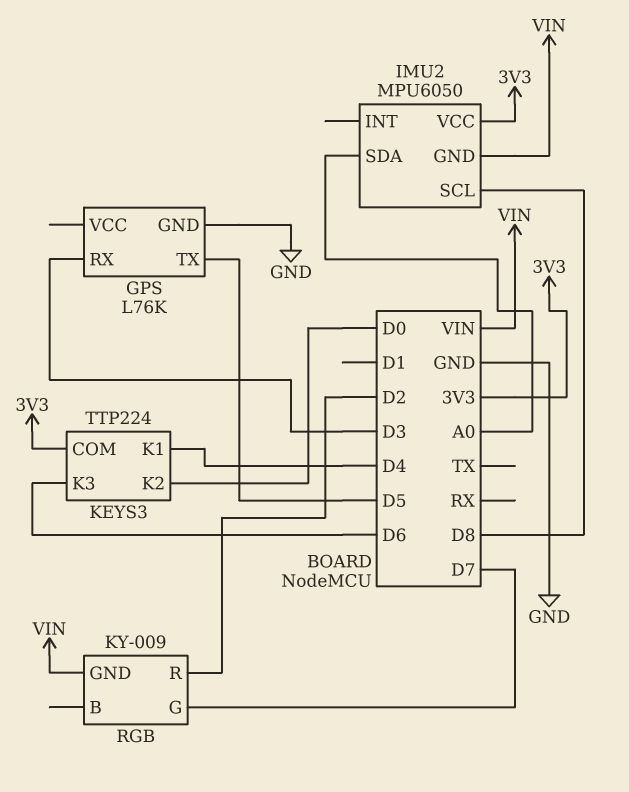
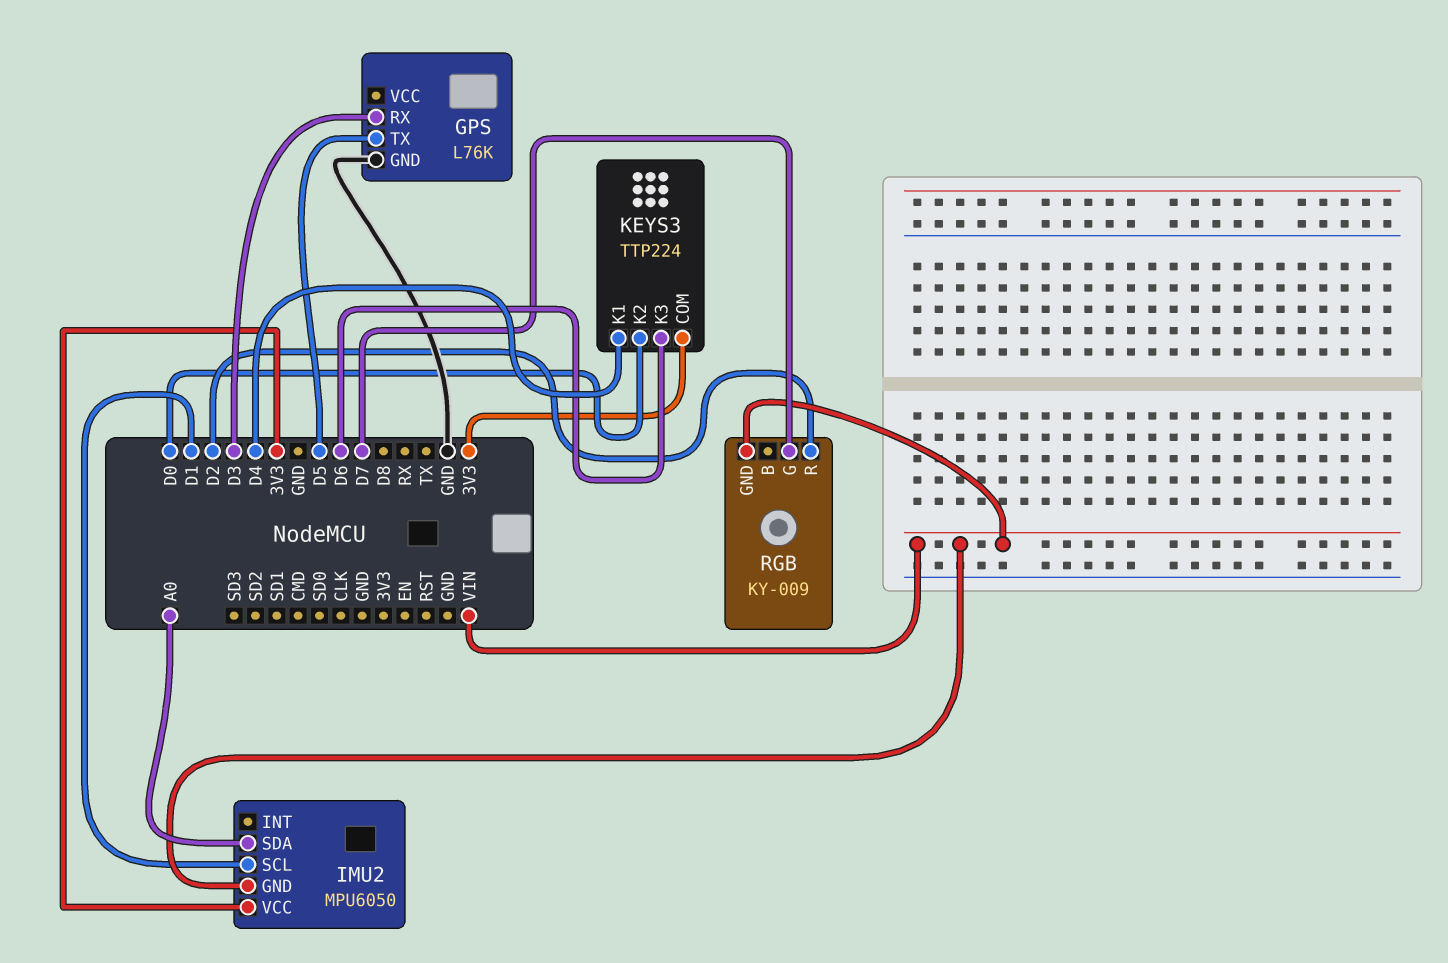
IMU2 pin SCL: D8 -> D1

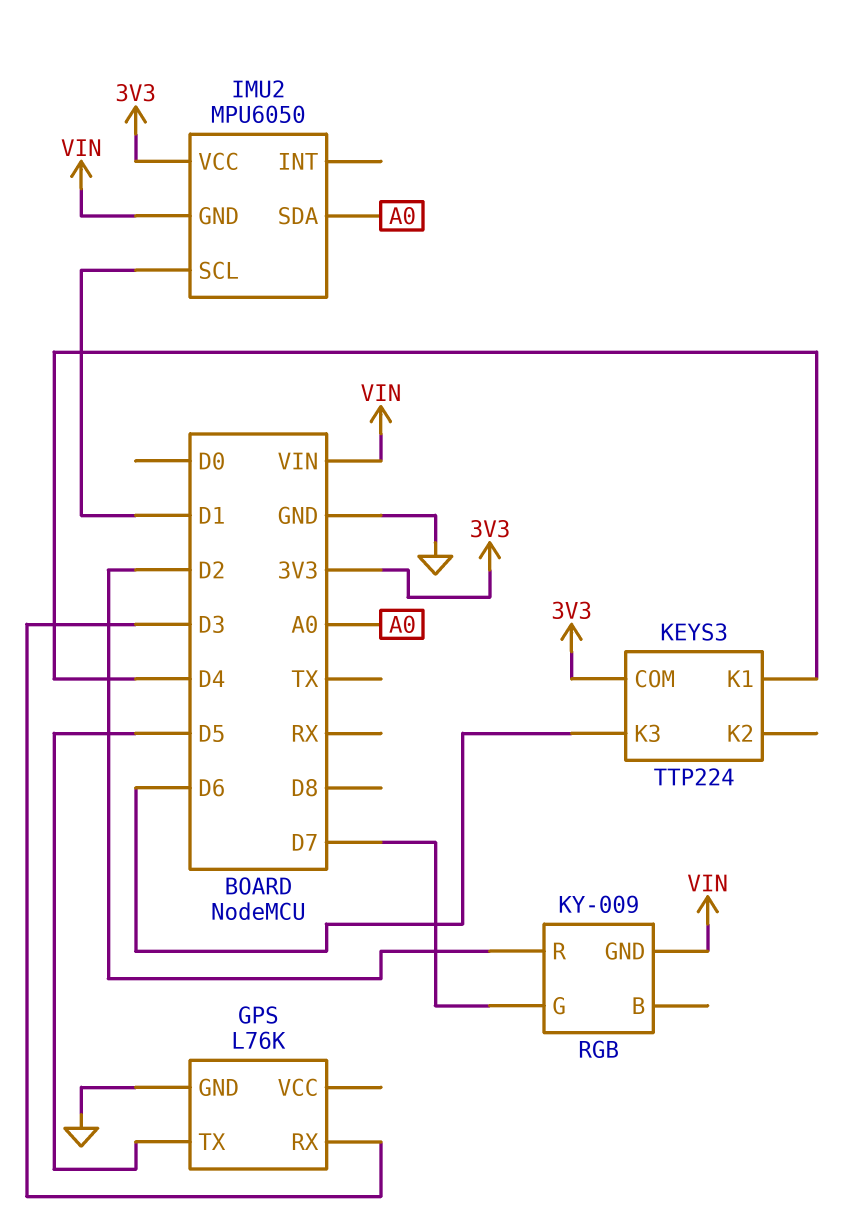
KEYS3 pin K2: D0 -> none

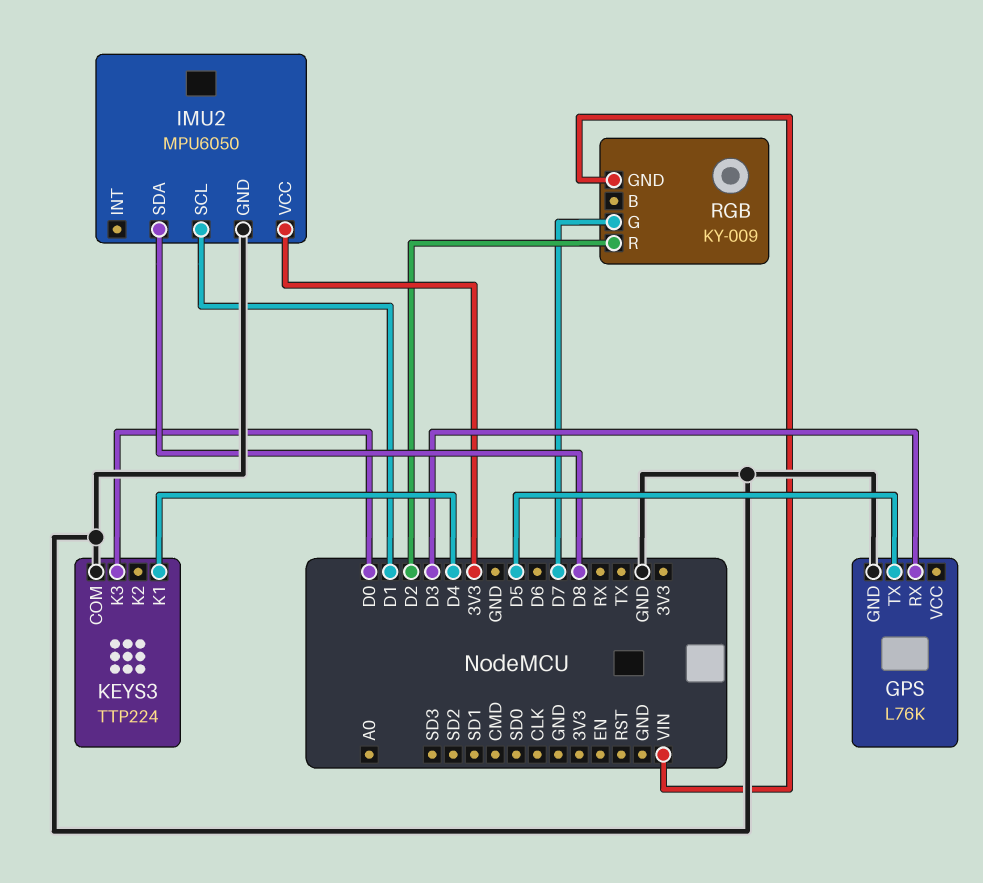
IMU2 pin GND: VIN -> GND
IMU2 pin SDA: A0 -> D8
KEYS3 pin COM: 3V3 -> GND
KEYS3 pin K3: D6 -> D0

